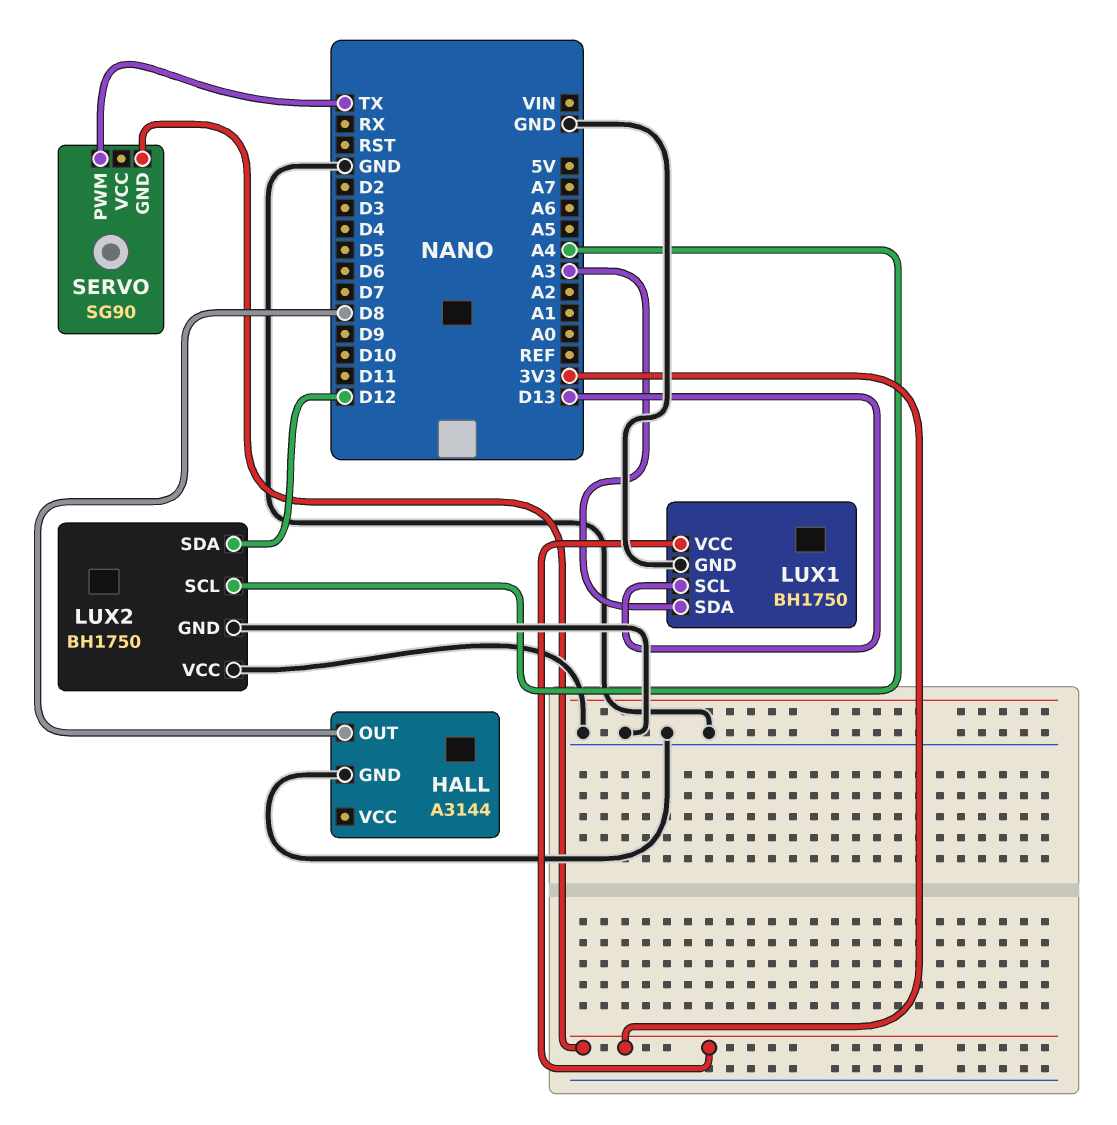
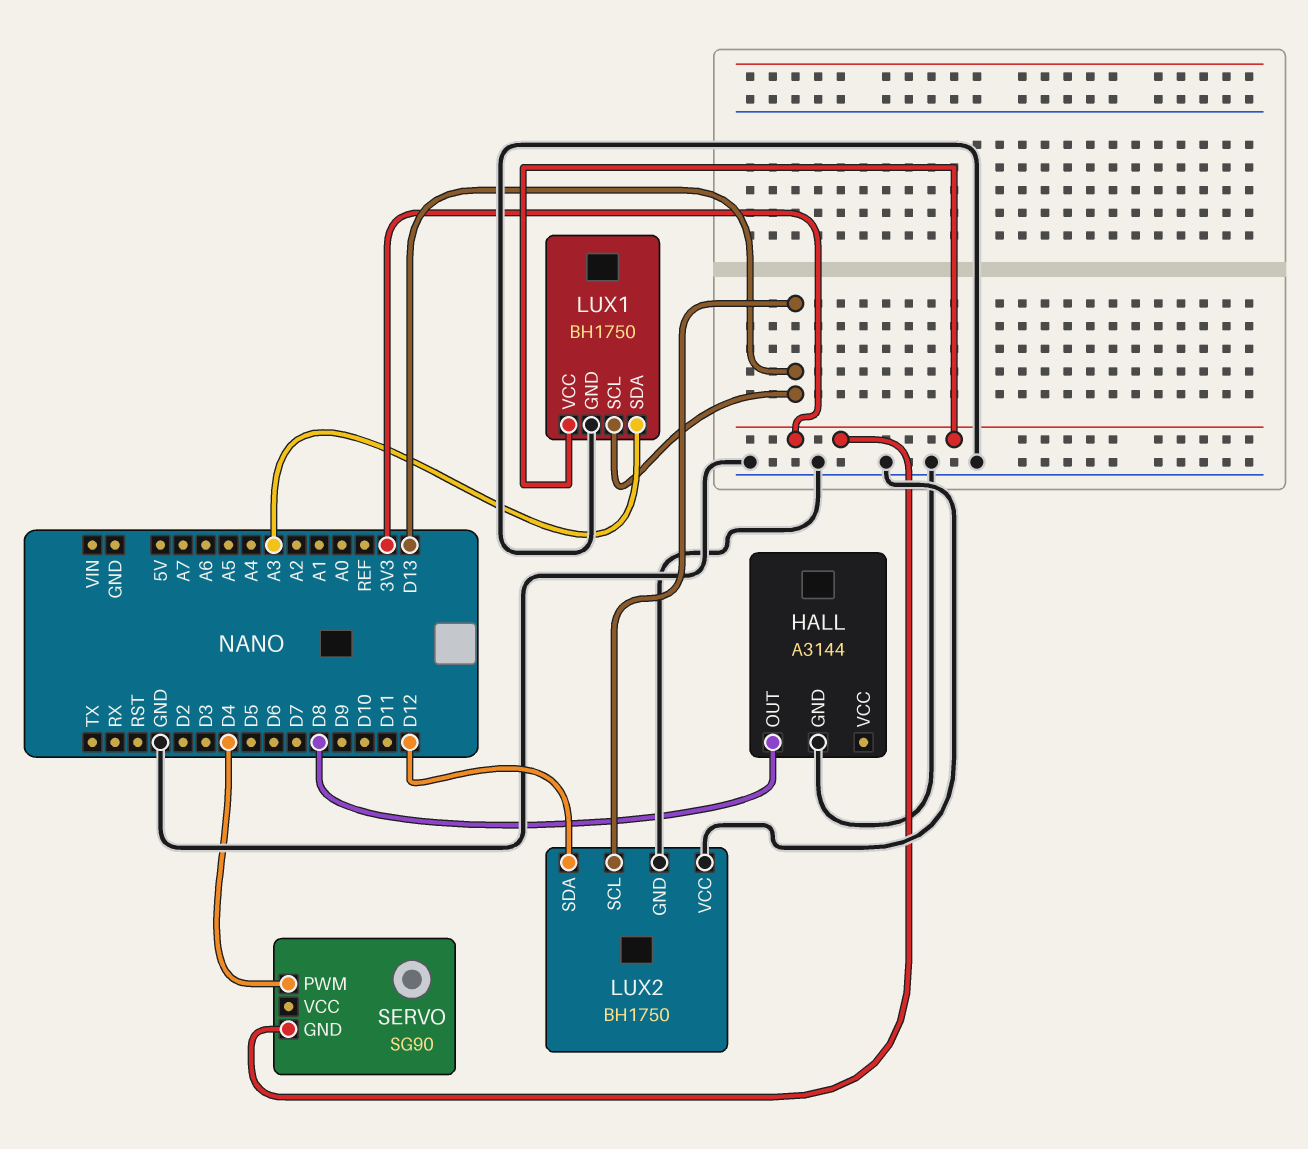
LUX2 pin SCL: A4 -> D13
SERVO pin PWM: TX -> D4

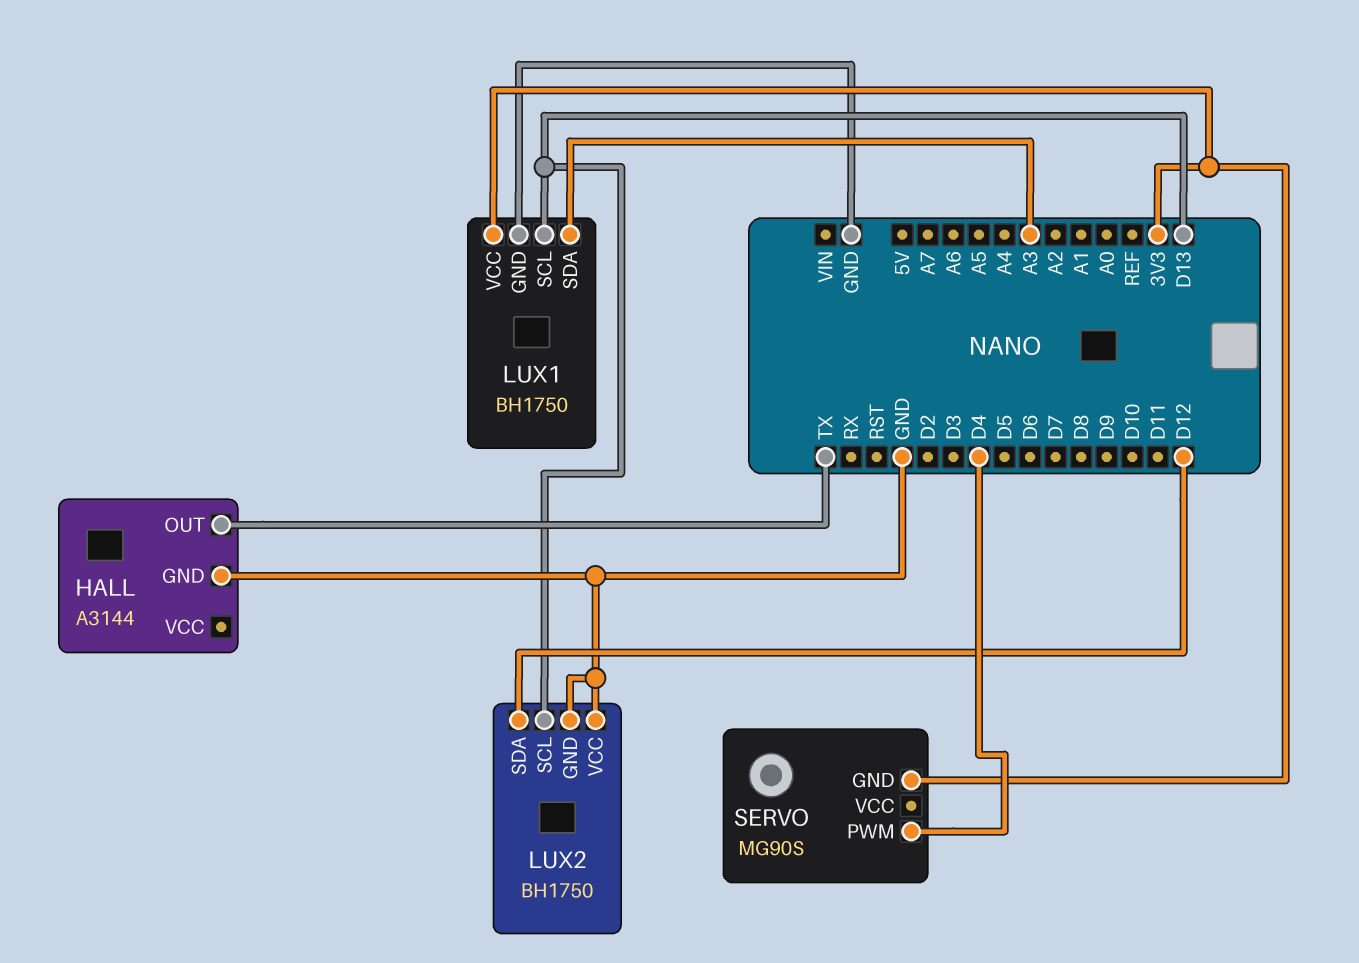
HALL pin OUT: D8 -> TX
SERVO: SG90 -> MG90S

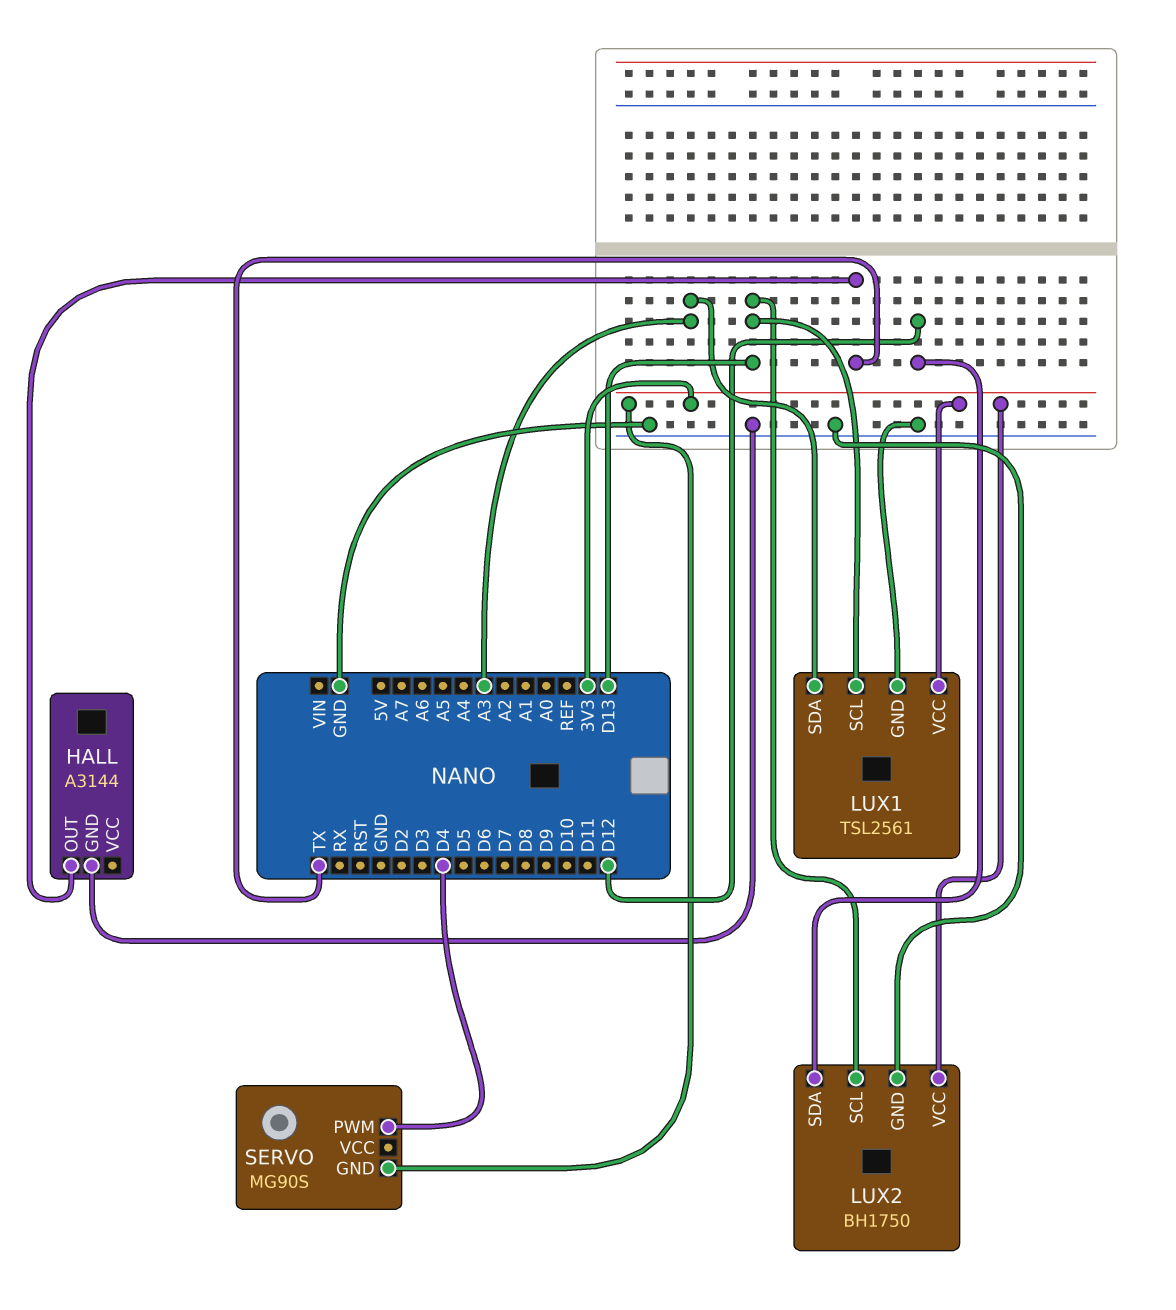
LUX1: BH1750 -> TSL2561
LUX2 pin VCC: GND -> 3V3

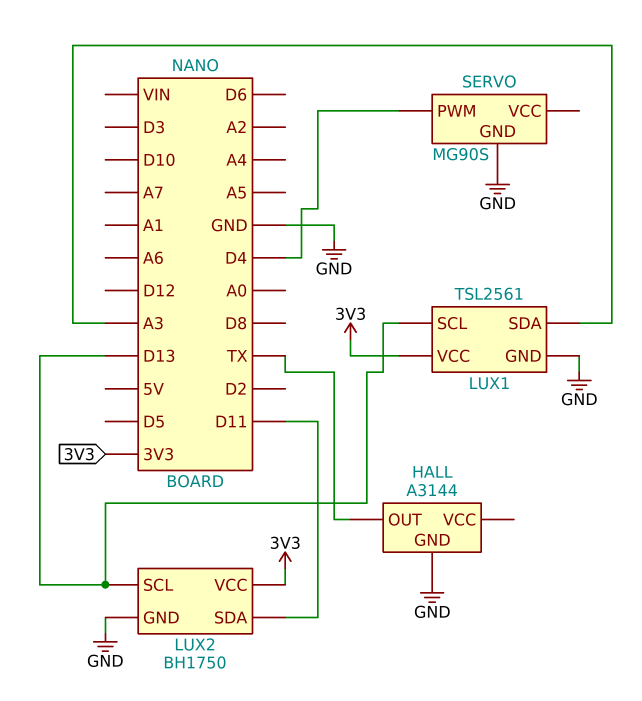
LUX2 pin SDA: D12 -> D11
SERVO pin GND: 3V3 -> GND

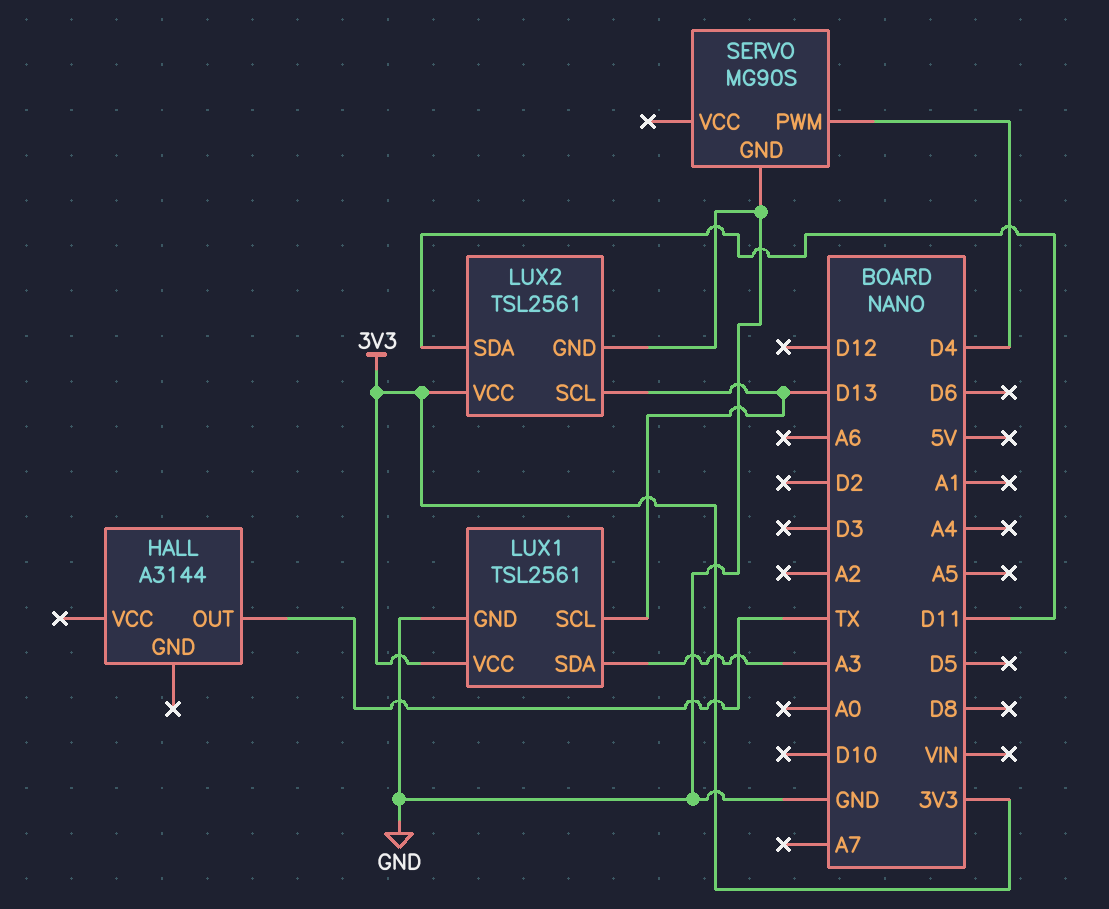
HALL pin GND: GND -> none
LUX2: BH1750 -> TSL2561

